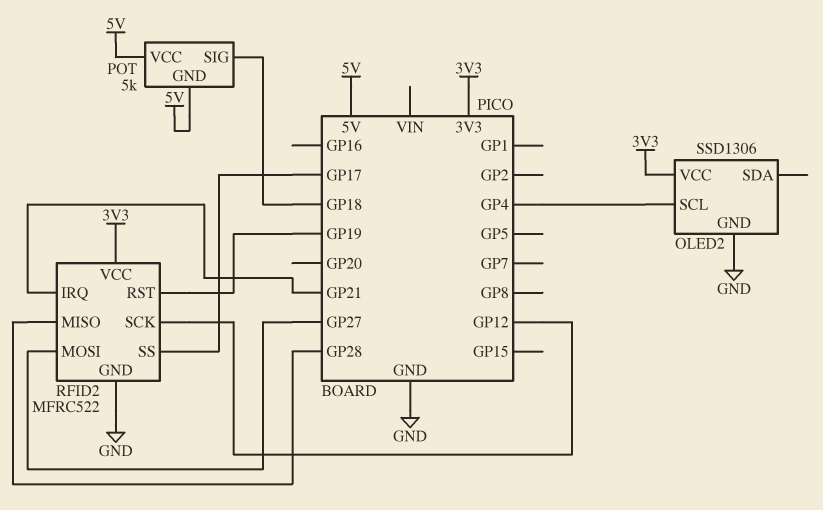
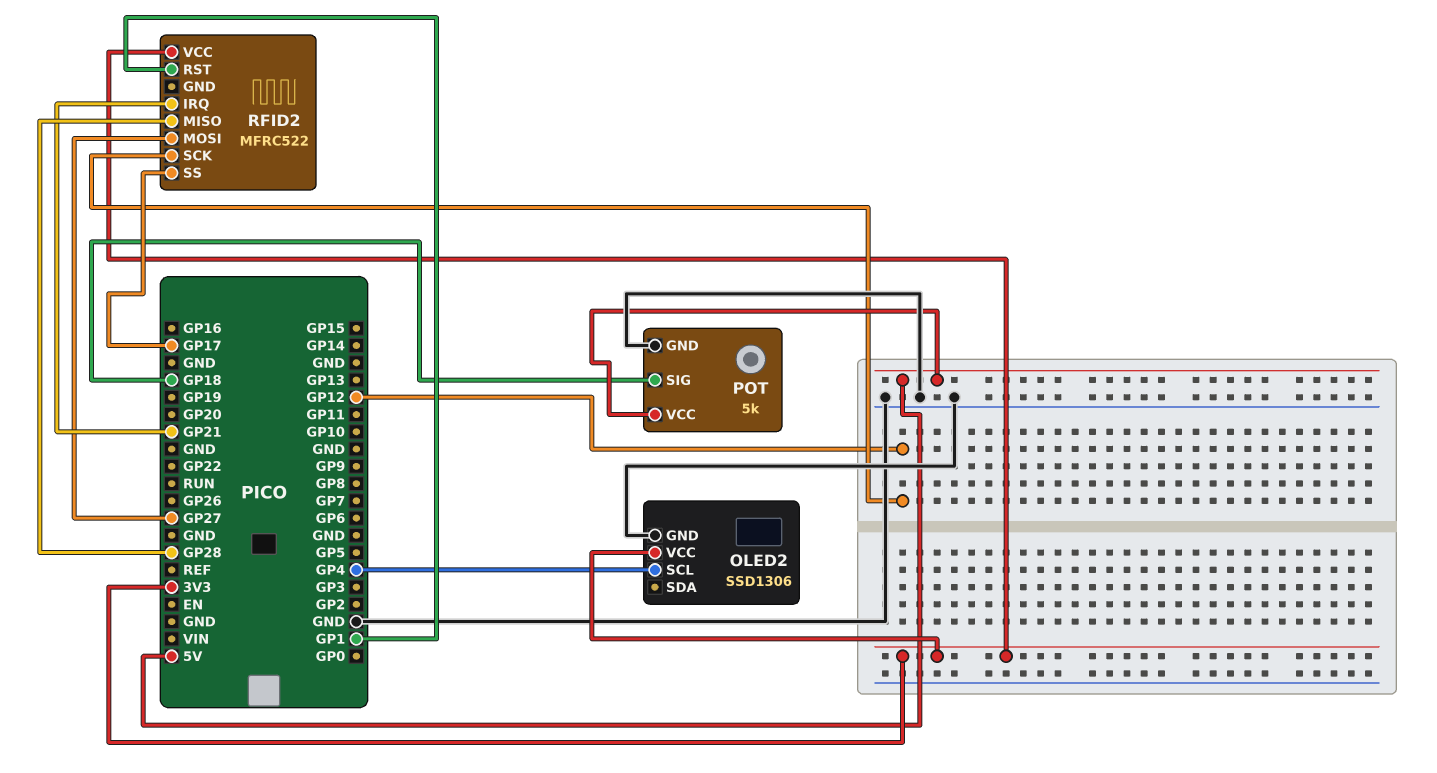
POT pin GND: 5V -> GND
RFID2 pin GND: GND -> none
RFID2 pin RST: GP19 -> GP1

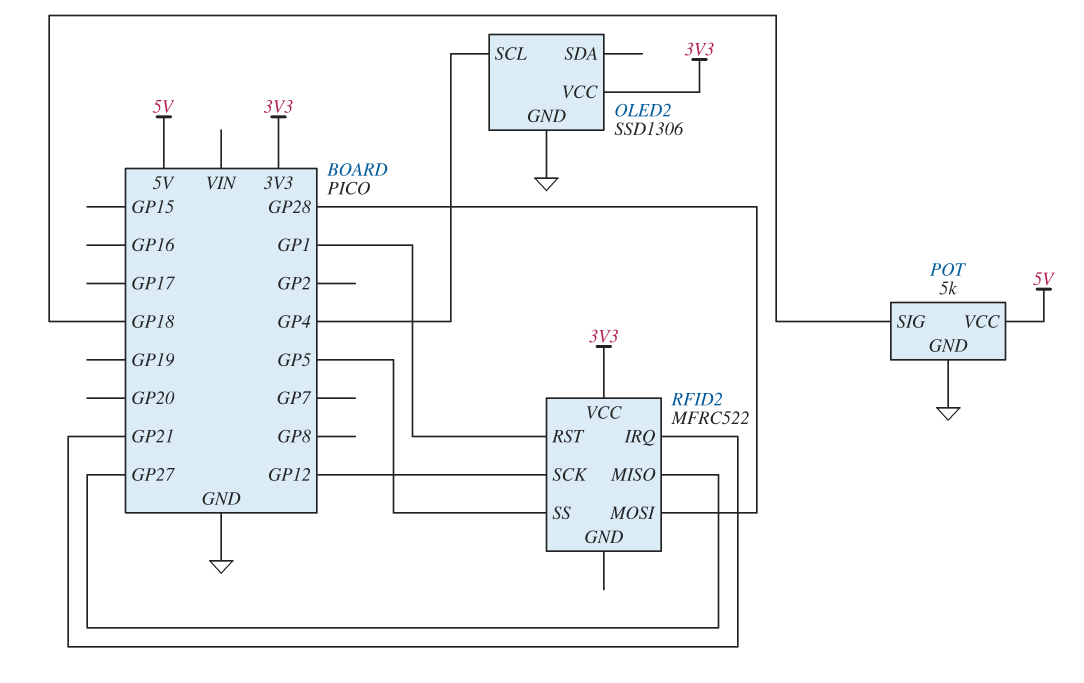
RFID2 pin MISO: GP28 -> GP27
RFID2 pin MOSI: GP27 -> GP28
RFID2 pin SS: GP17 -> GP5

